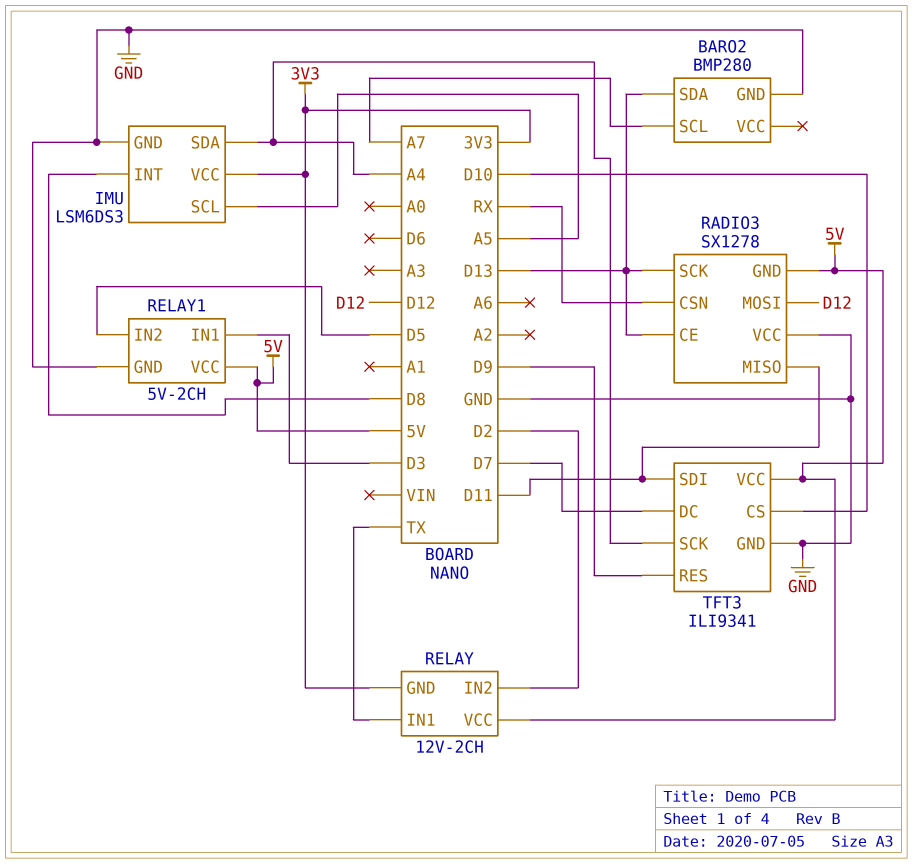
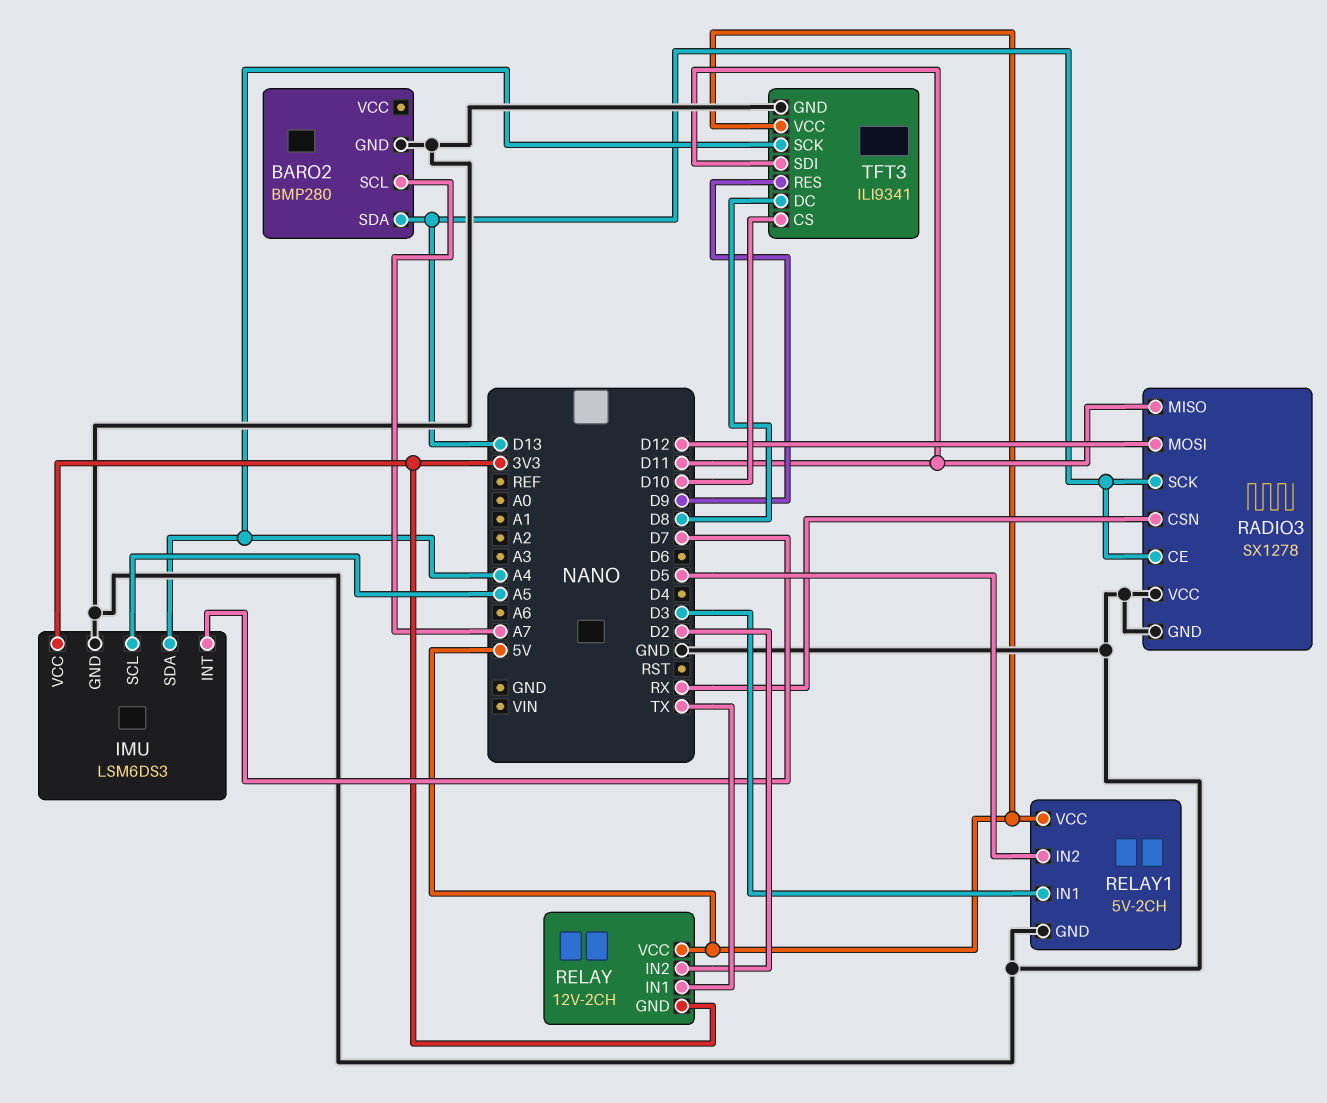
IMU pin INT: D8 -> D7
RADIO3 pin GND: 5V -> GND
TFT3 pin DC: D7 -> D8

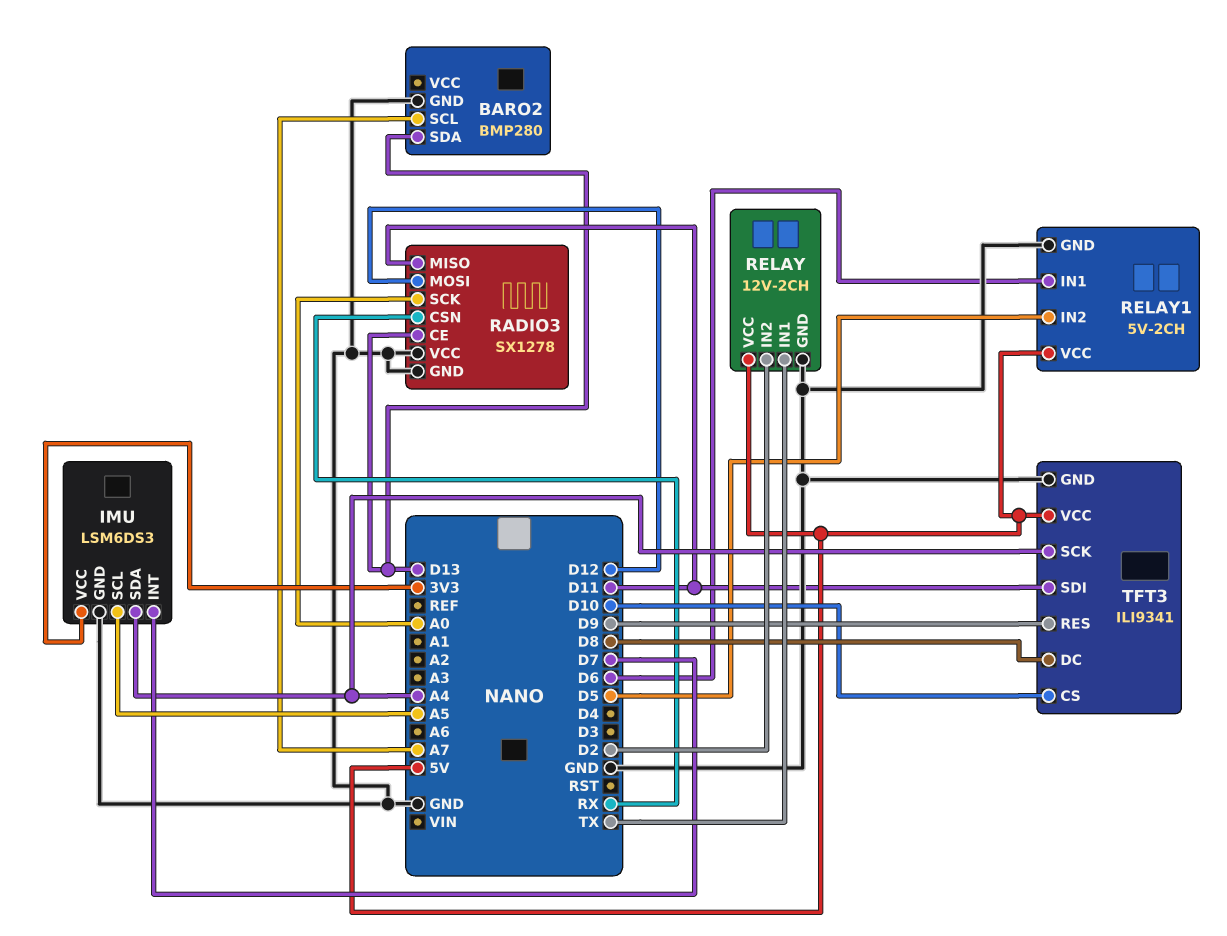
RADIO3 pin SCK: D13 -> A0
RELAY pin GND: 3V3 -> GND
RELAY1 pin IN1: D3 -> D6

